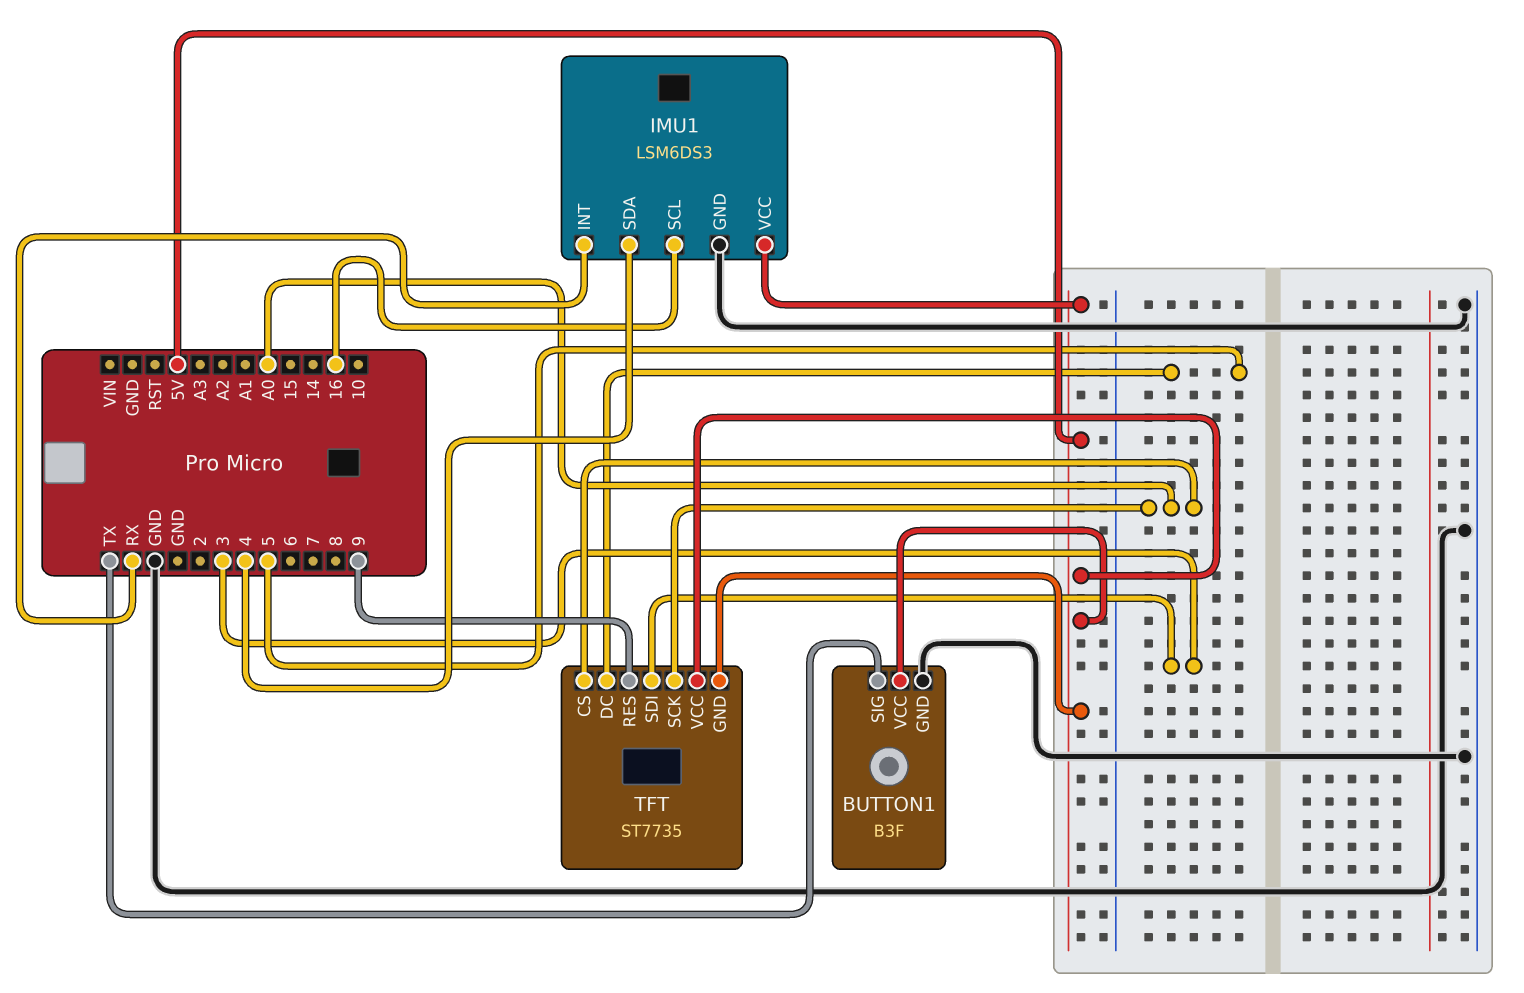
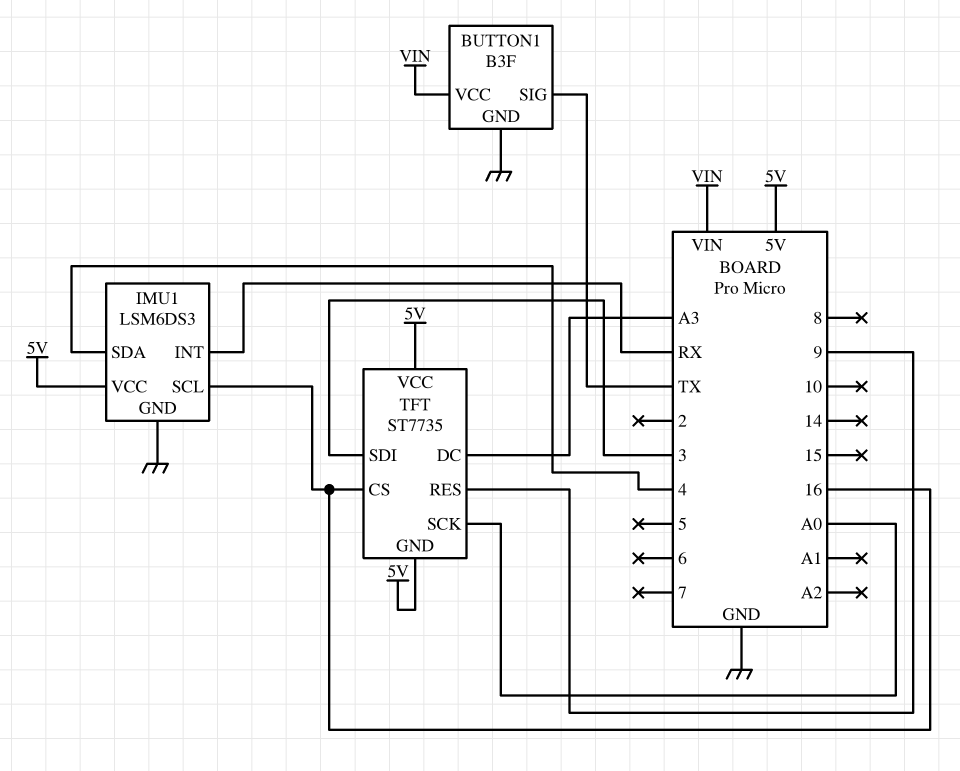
BUTTON1 pin VCC: 5V -> VIN
TFT pin CS: A0 -> 16
TFT pin DC: 5 -> A3

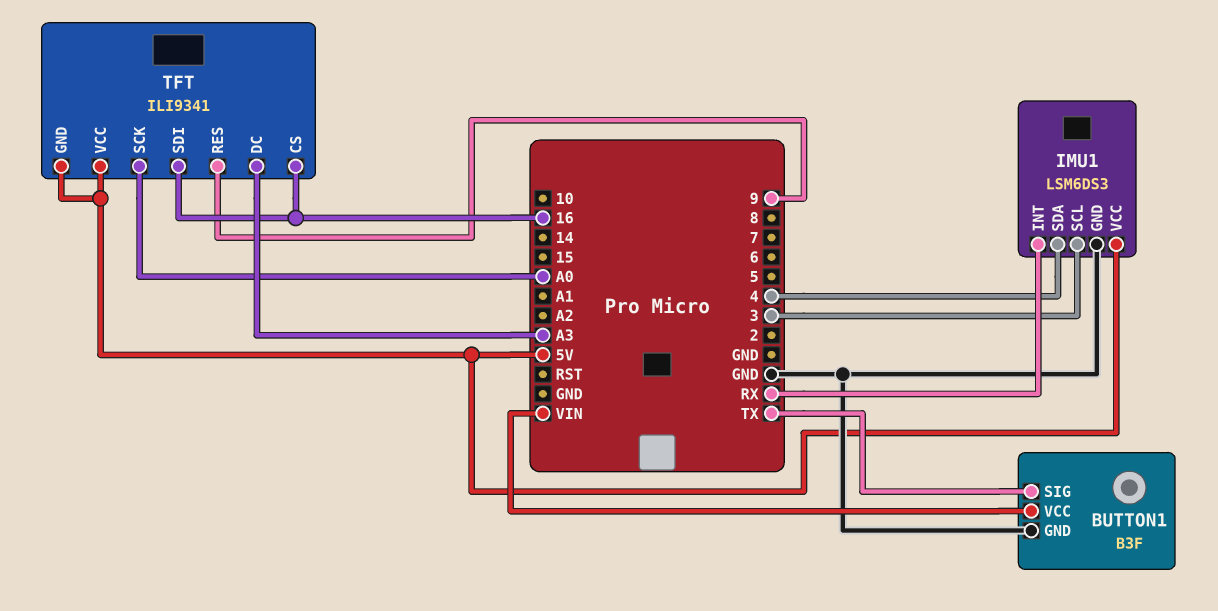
IMU1 pin SCL: 16 -> 3
TFT: ST7735 -> ILI9341
TFT pin SDI: 3 -> 16

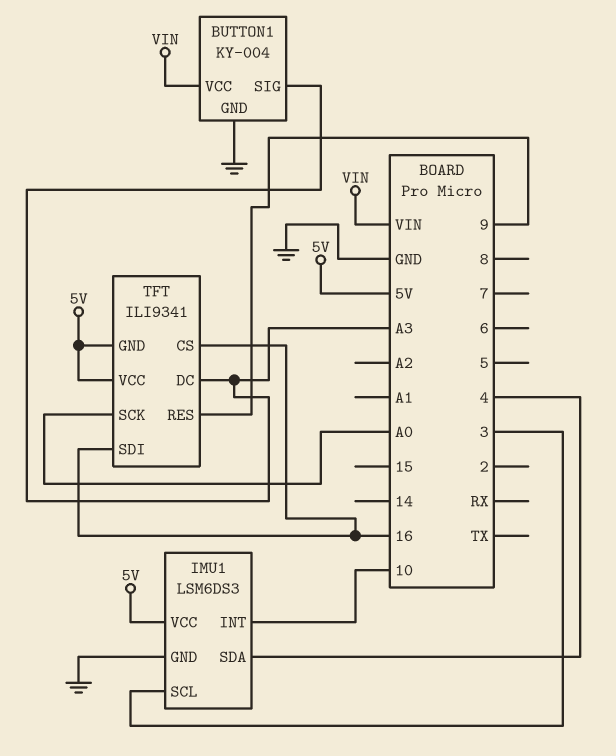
BUTTON1: B3F -> KY-004
BUTTON1 pin SIG: TX -> A3
IMU1 pin INT: RX -> 10

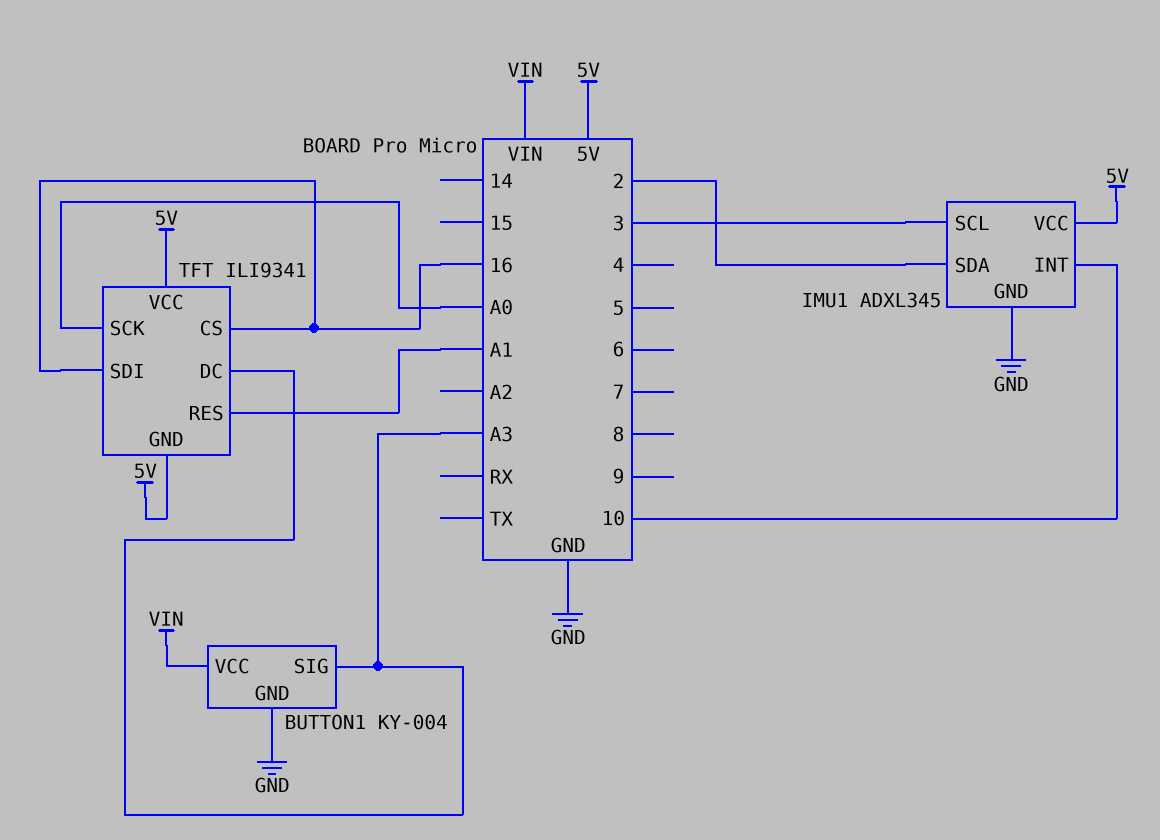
IMU1: LSM6DS3 -> ADXL345
IMU1 pin SDA: 4 -> 2
TFT pin RES: 9 -> A1

